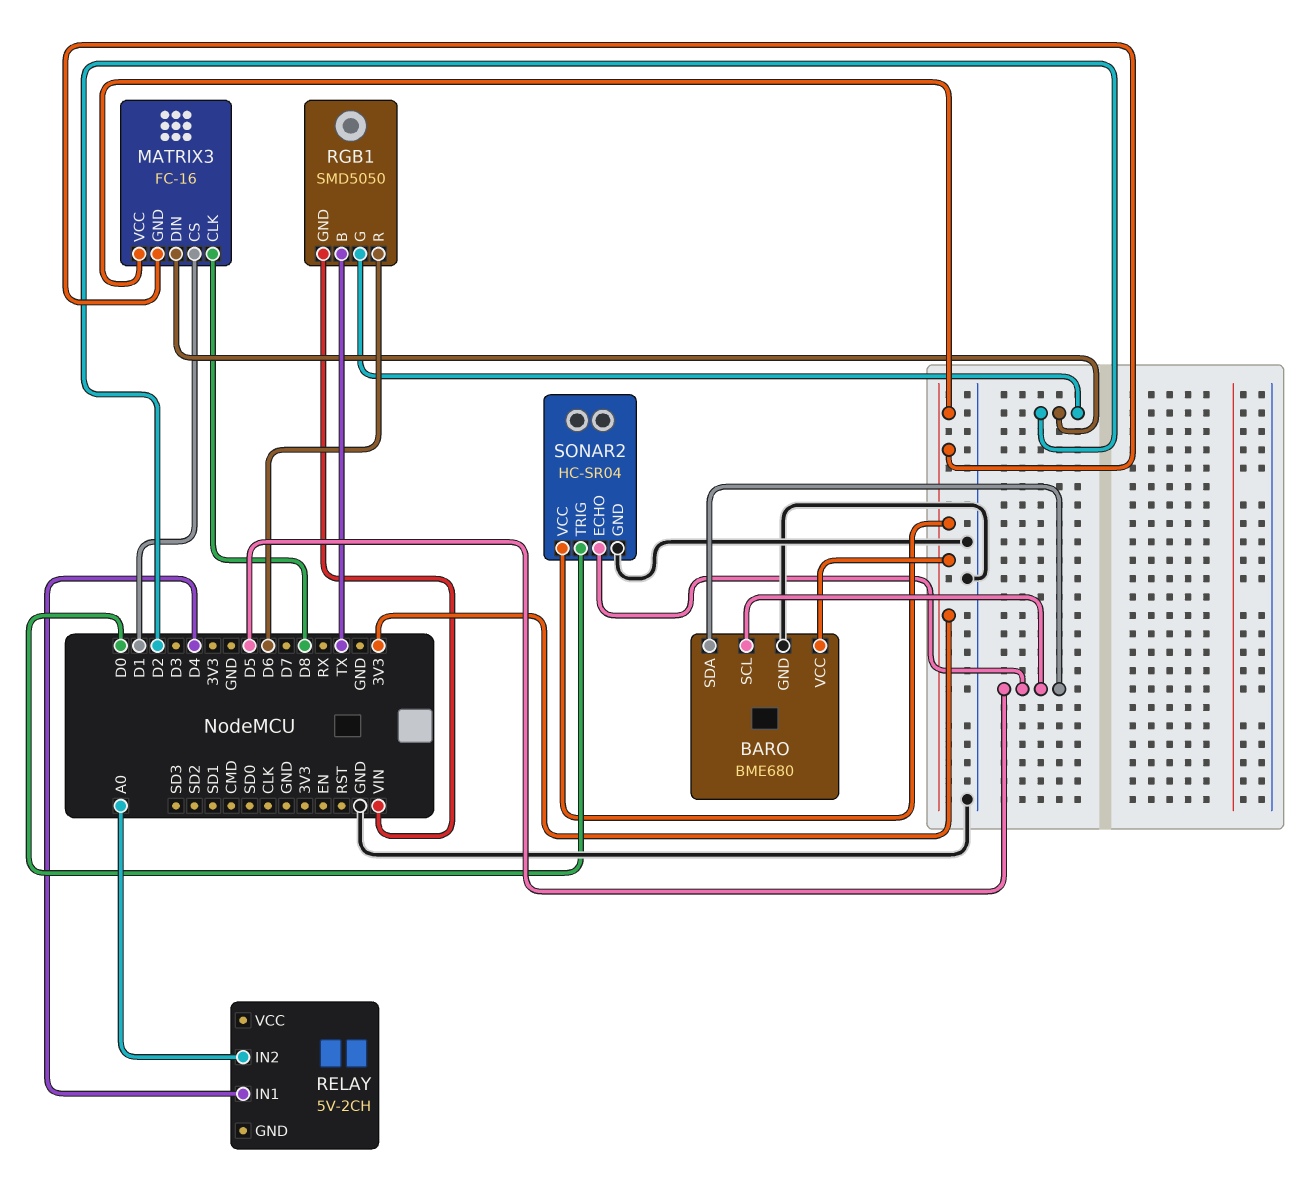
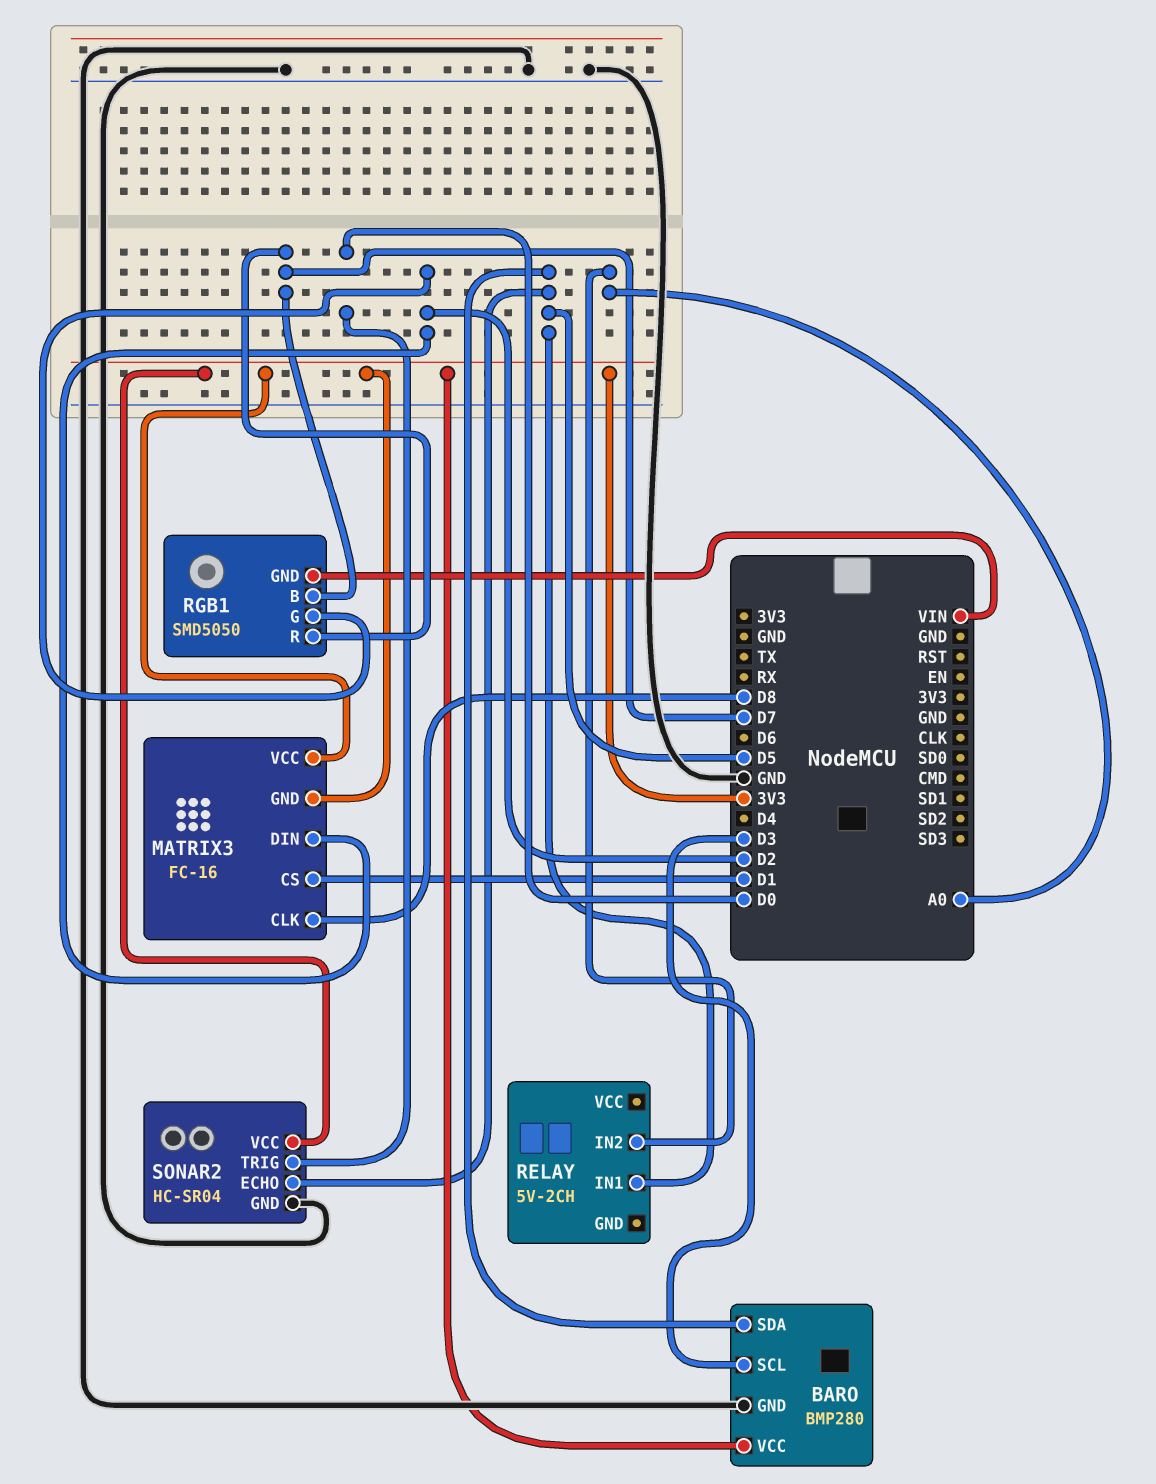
BARO: BME680 -> BMP280
BARO pin SCL: D5 -> D3
RELAY pin IN1: D4 -> D5
RGB1 pin B: TX -> D7
RGB1 pin R: D6 -> D7

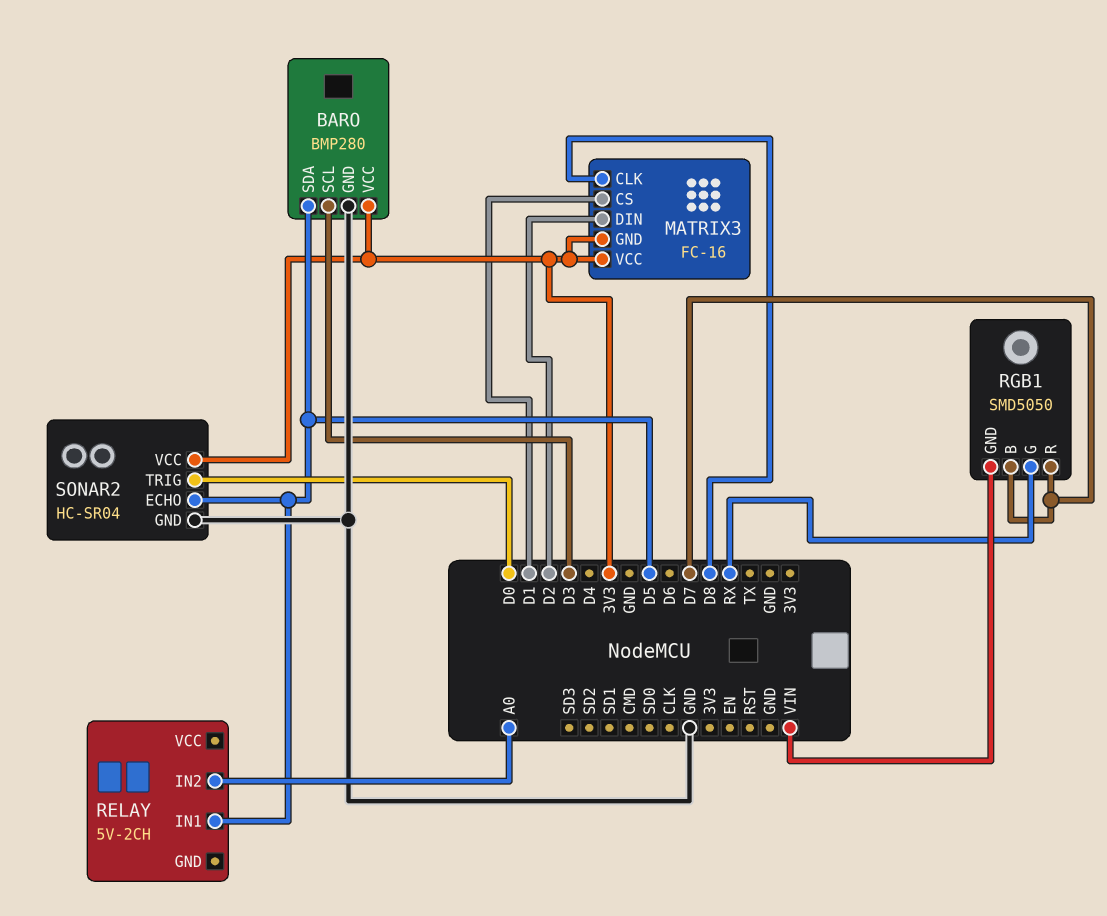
RGB1 pin G: D2 -> RX

